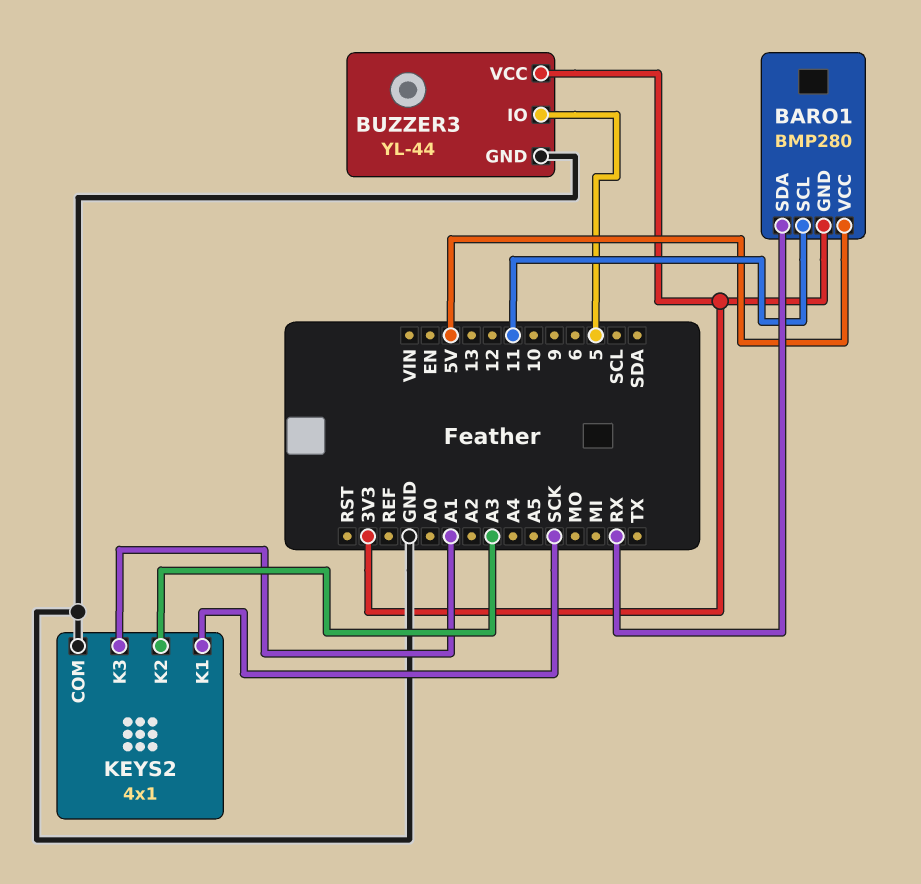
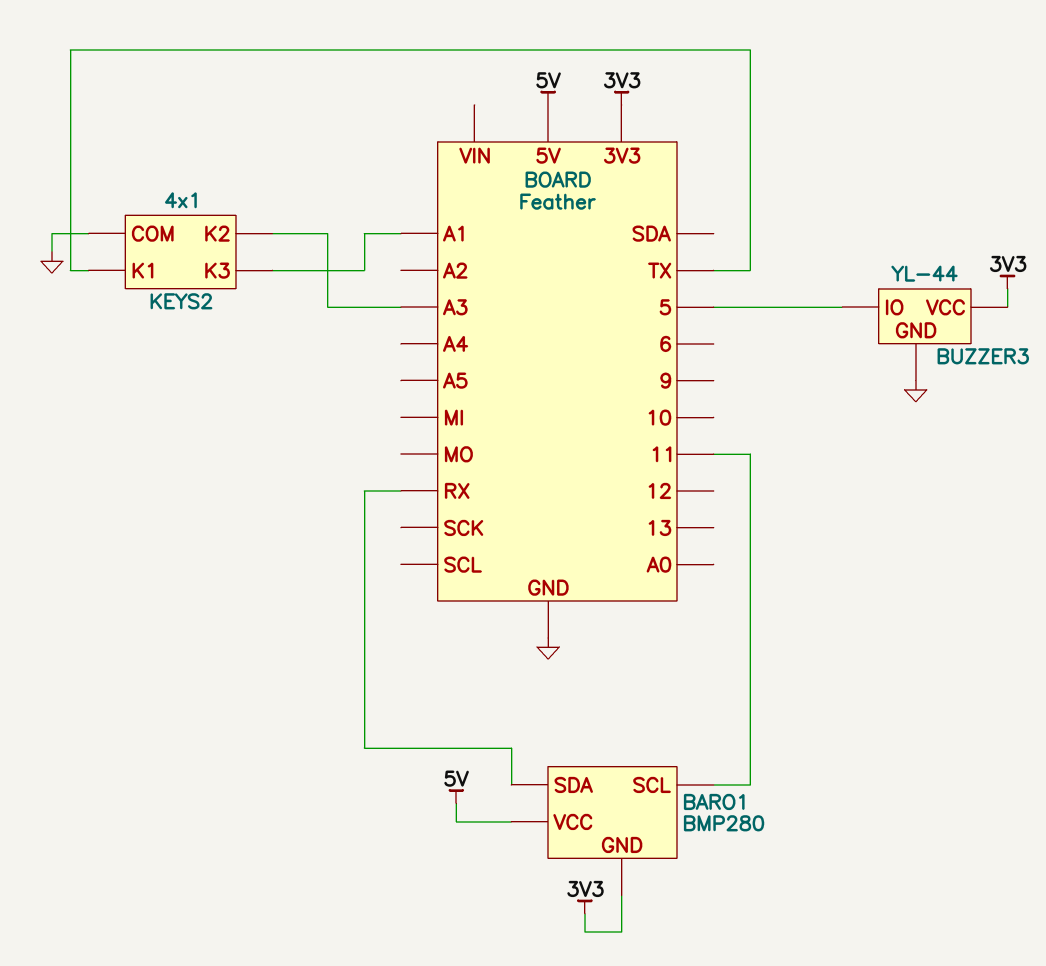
KEYS2 pin K1: SCK -> TX

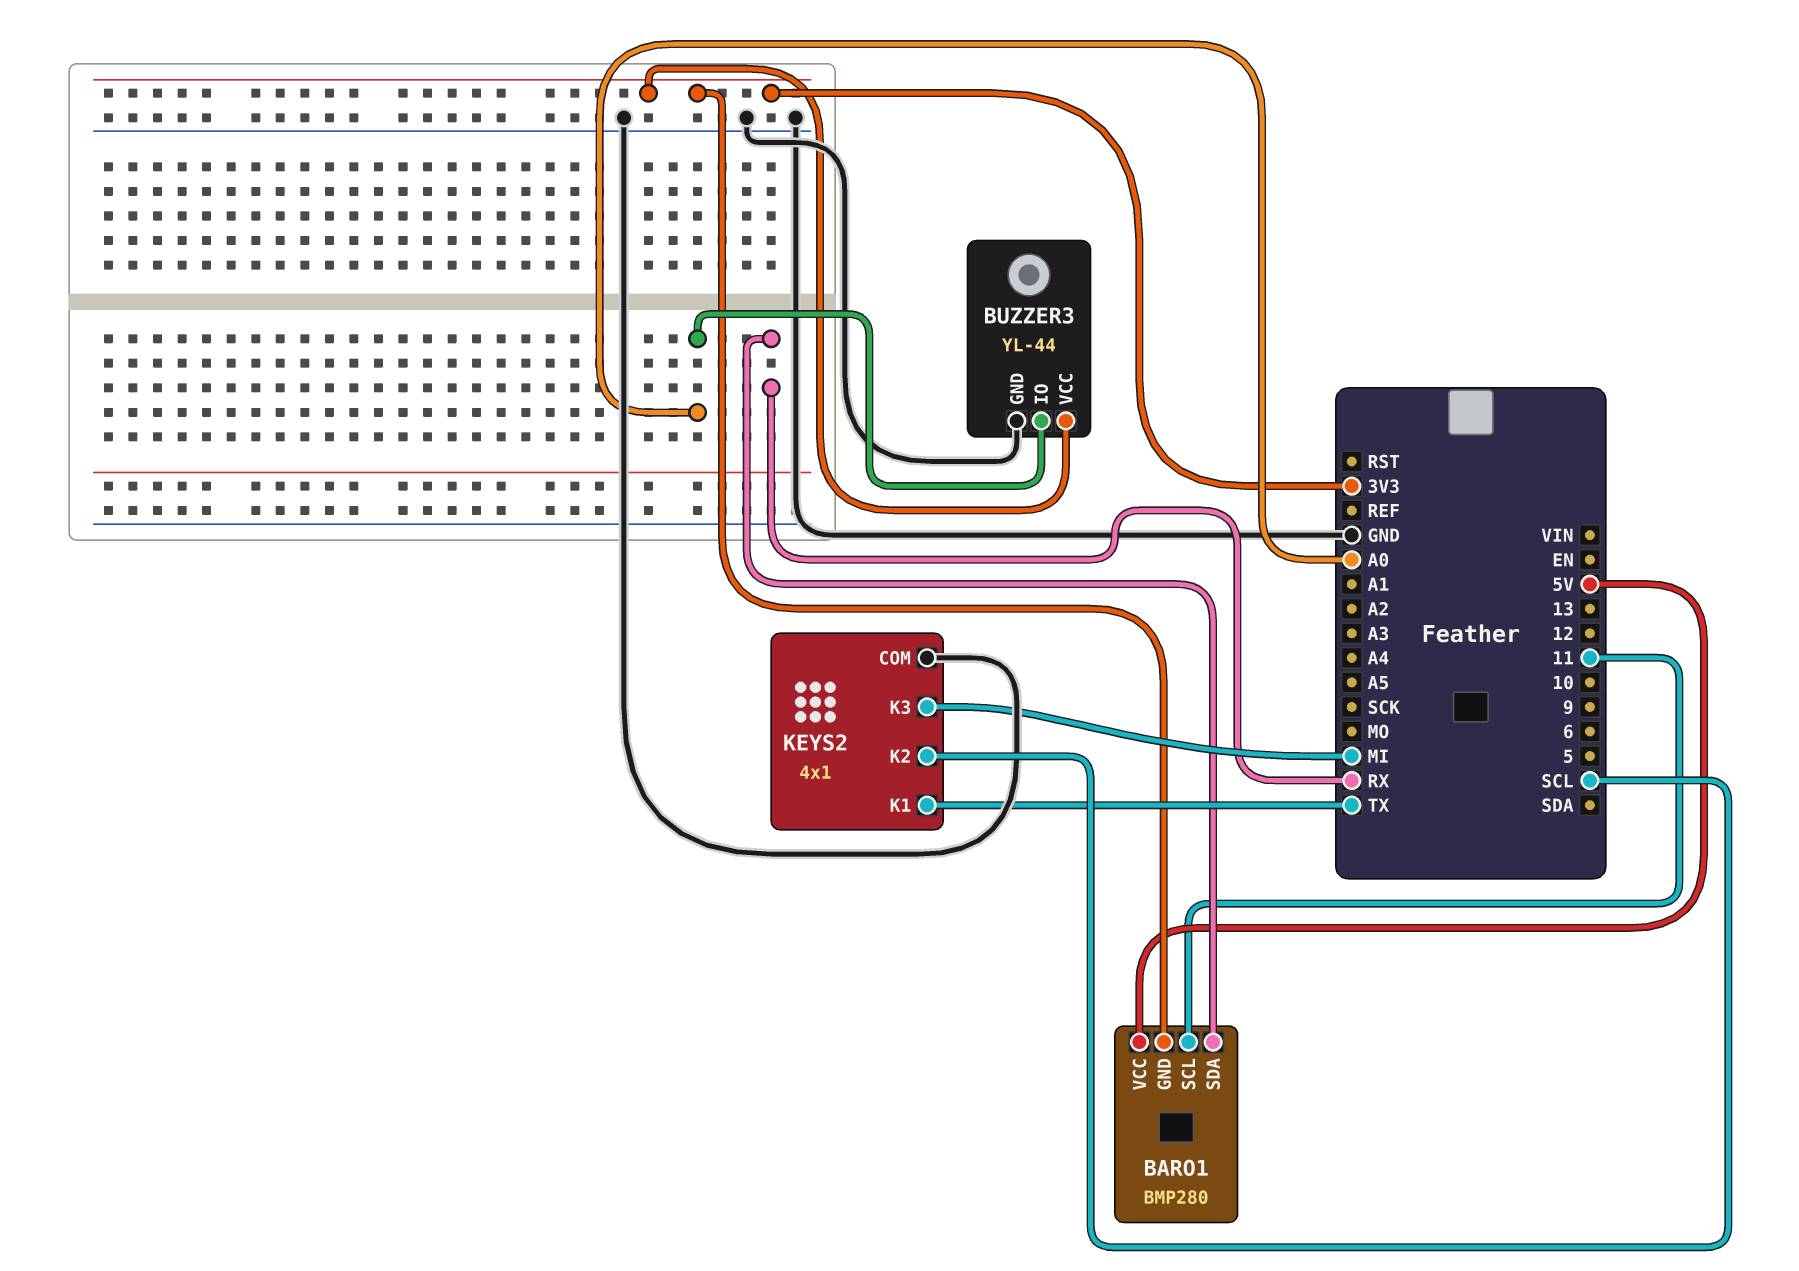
BUZZER3 pin IO: 5 -> A0
KEYS2 pin K2: A3 -> SCL
KEYS2 pin K3: A1 -> MI

